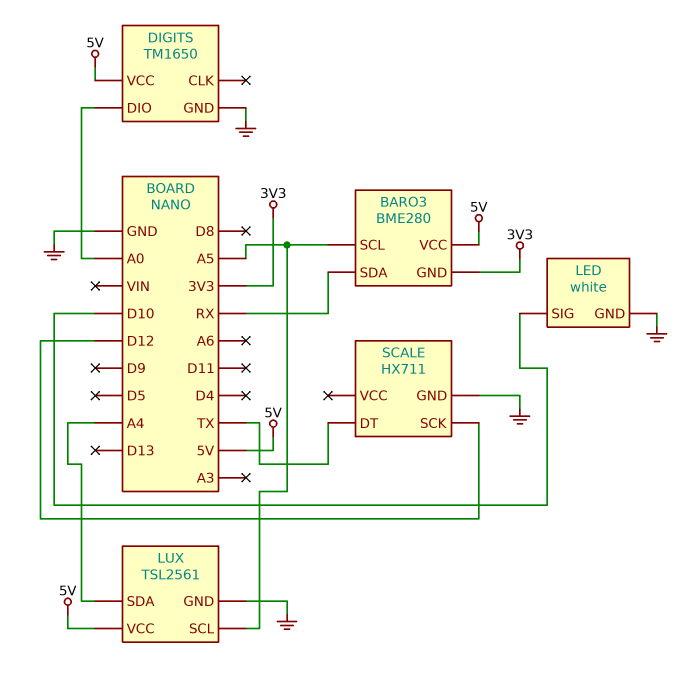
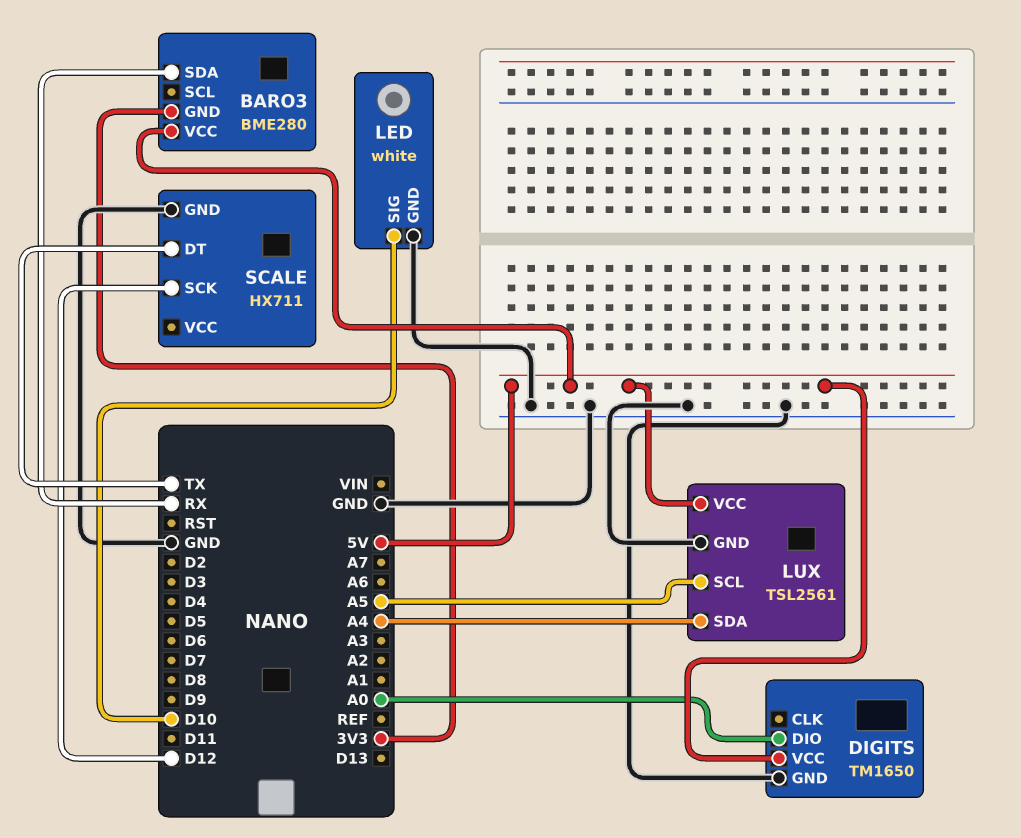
BARO3 pin SCL: A5 -> none

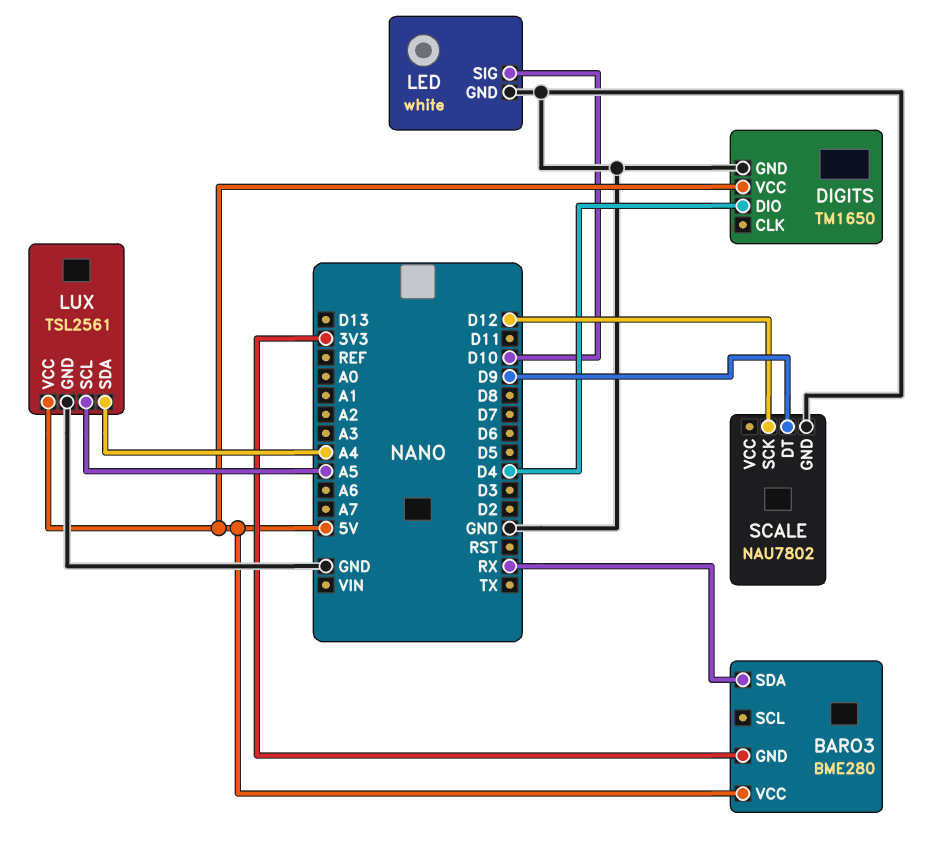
DIGITS pin DIO: A0 -> D4
SCALE: HX711 -> NAU7802
SCALE pin DT: TX -> D9

